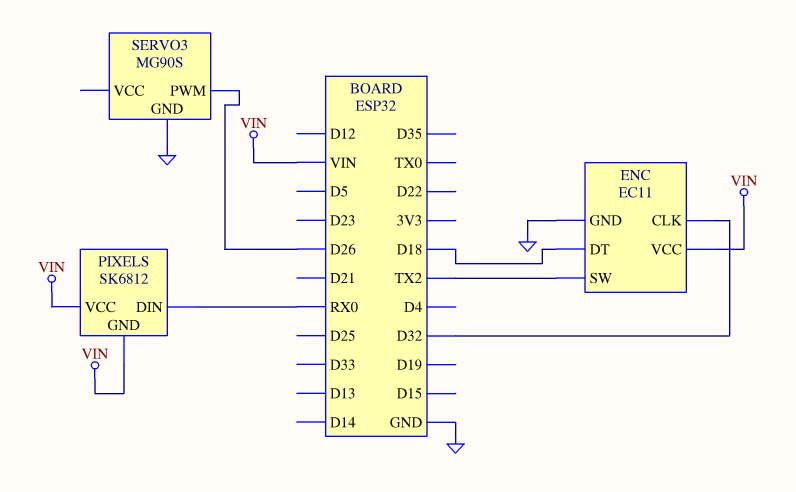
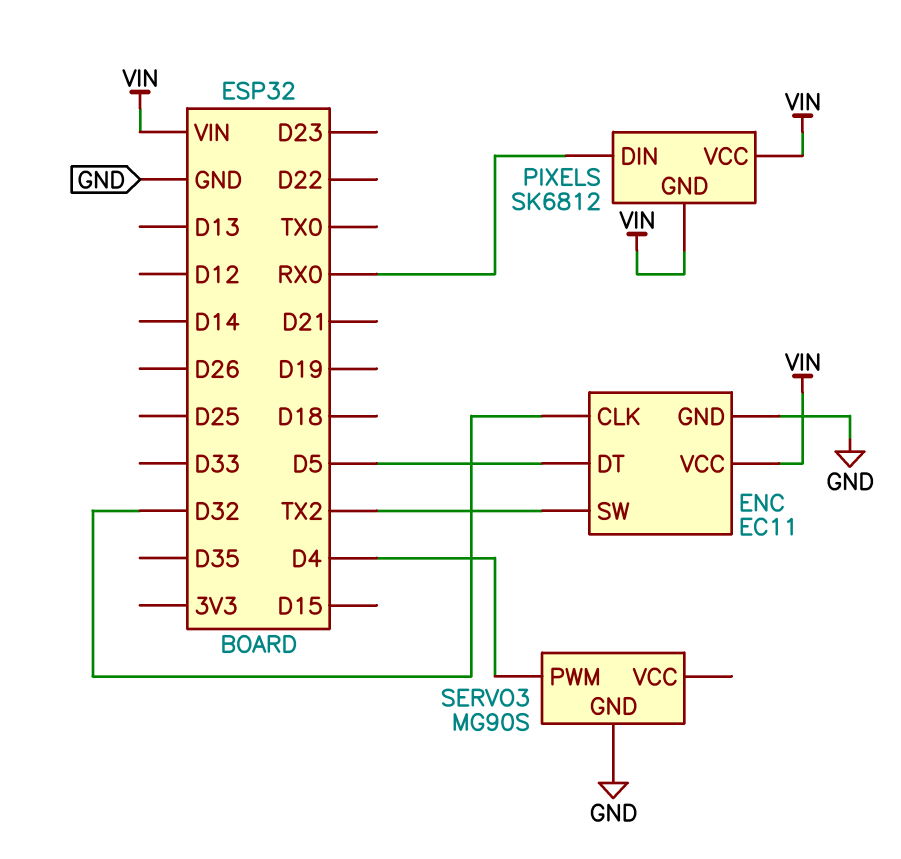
ENC pin DT: D18 -> D5
SERVO3 pin PWM: D26 -> D4

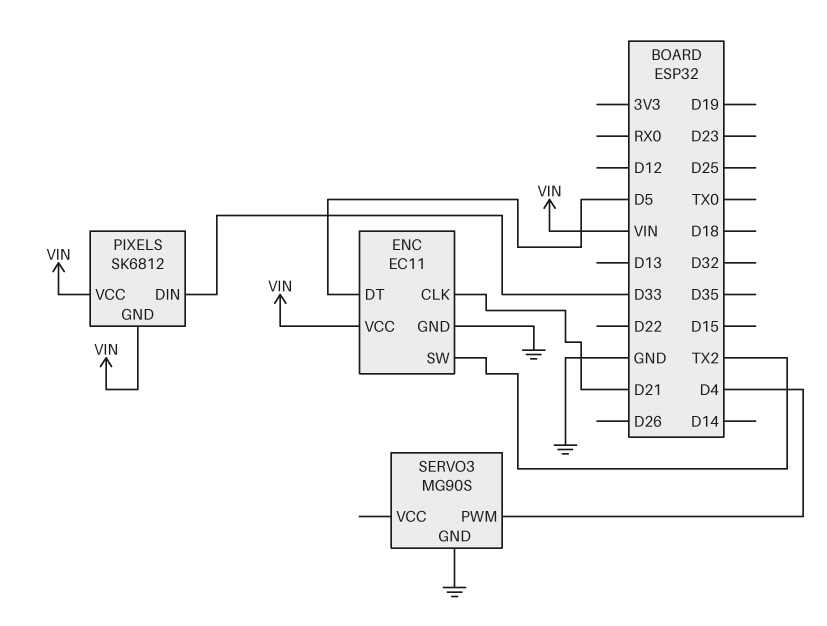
ENC pin CLK: D32 -> D21
PIXELS pin DIN: RX0 -> D33

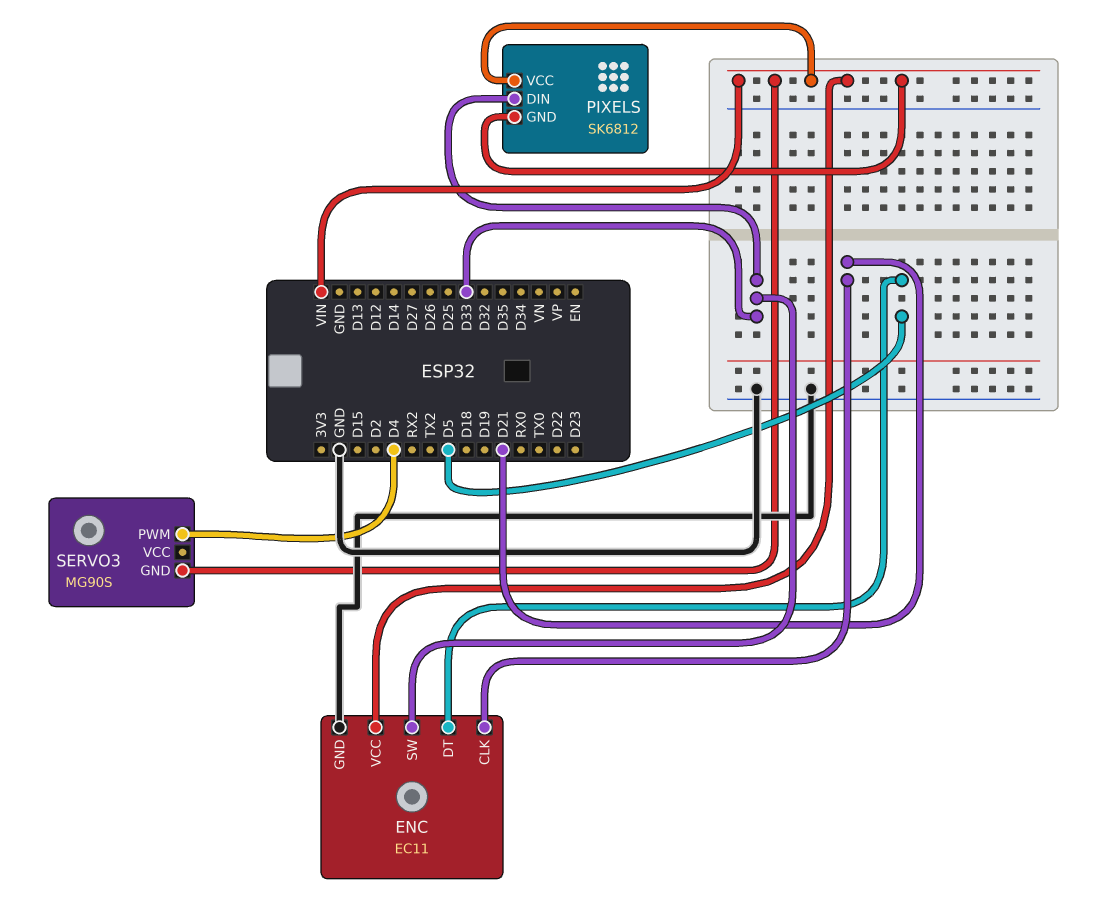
ENC pin SW: TX2 -> D33
SERVO3 pin GND: GND -> VIN

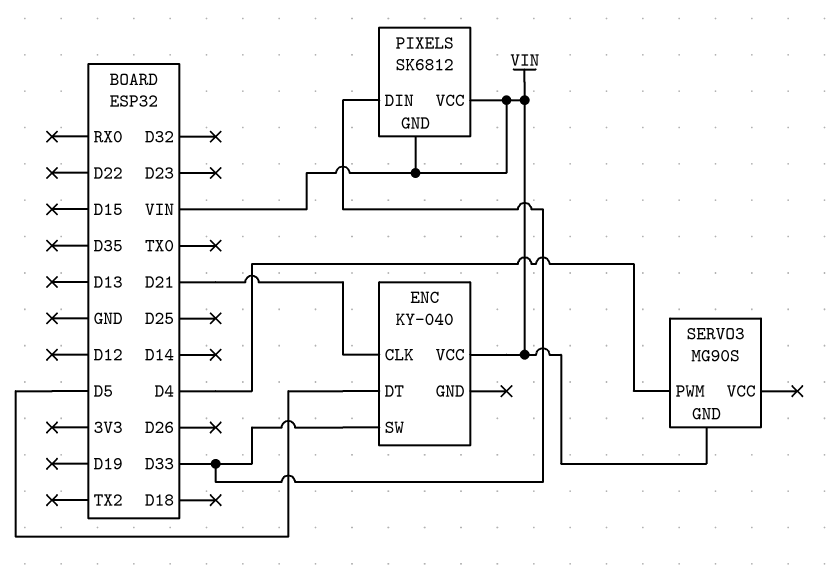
ENC: EC11 -> KY-040
ENC pin GND: GND -> none

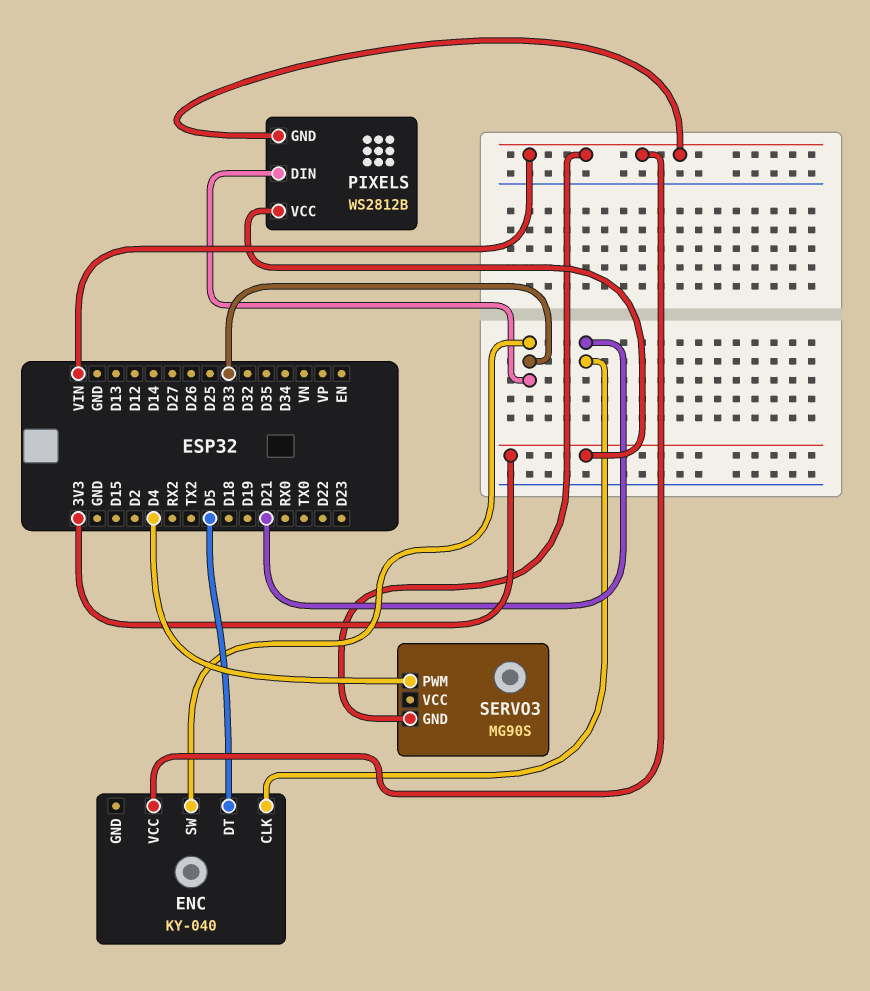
PIXELS: SK6812 -> WS2812B
PIXELS pin VCC: VIN -> 3V3

